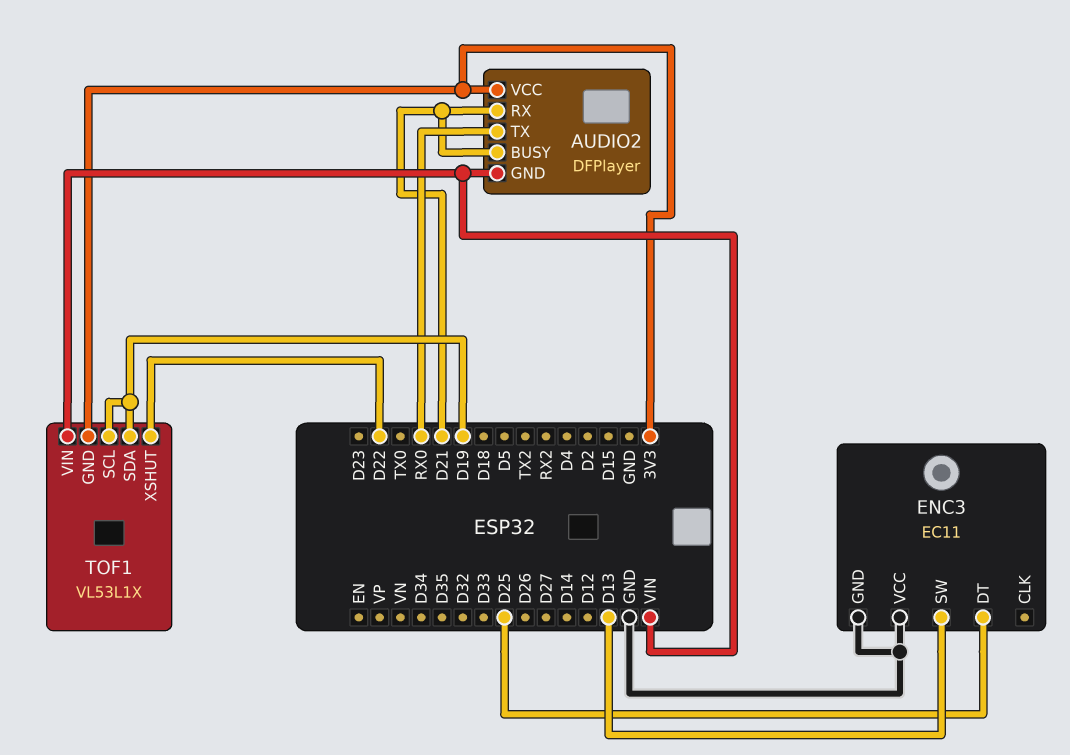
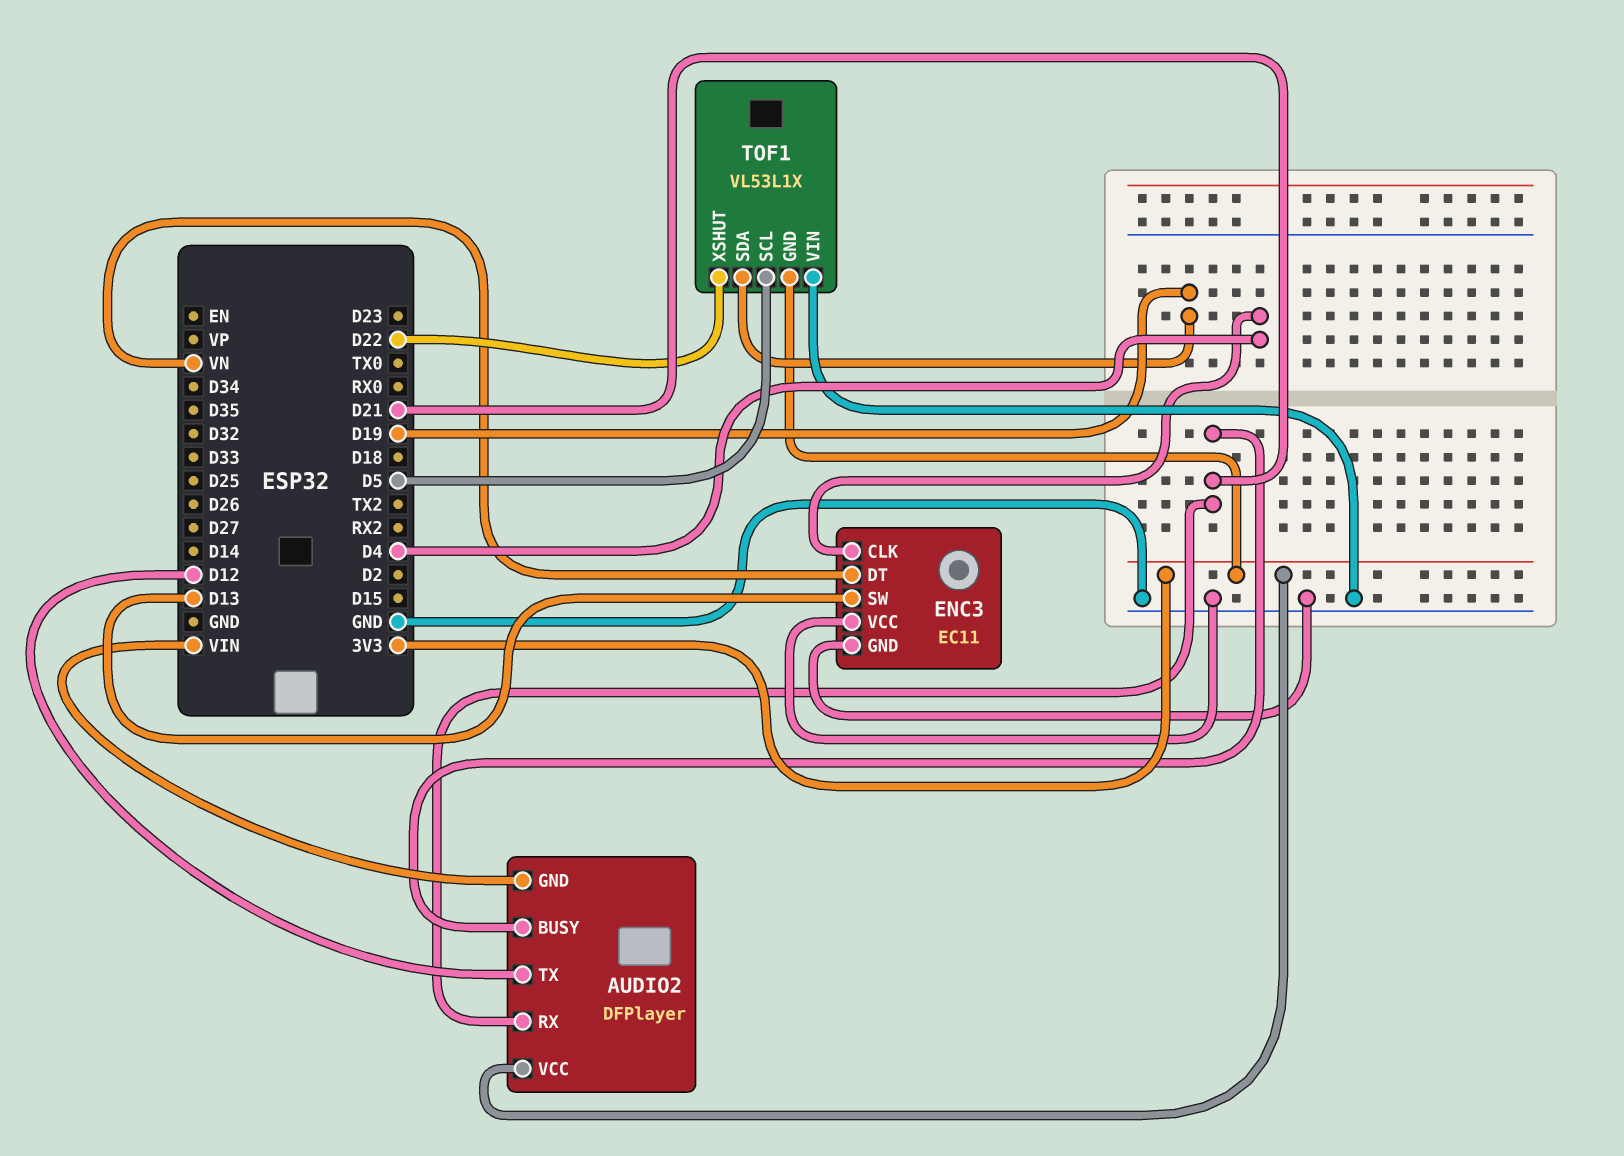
AUDIO2 pin TX: RX0 -> D12
ENC3 pin CLK: none -> D4
ENC3 pin DT: D25 -> VN
TOF1 pin SCL: D19 -> D5
TOF1 pin VIN: VIN -> GND

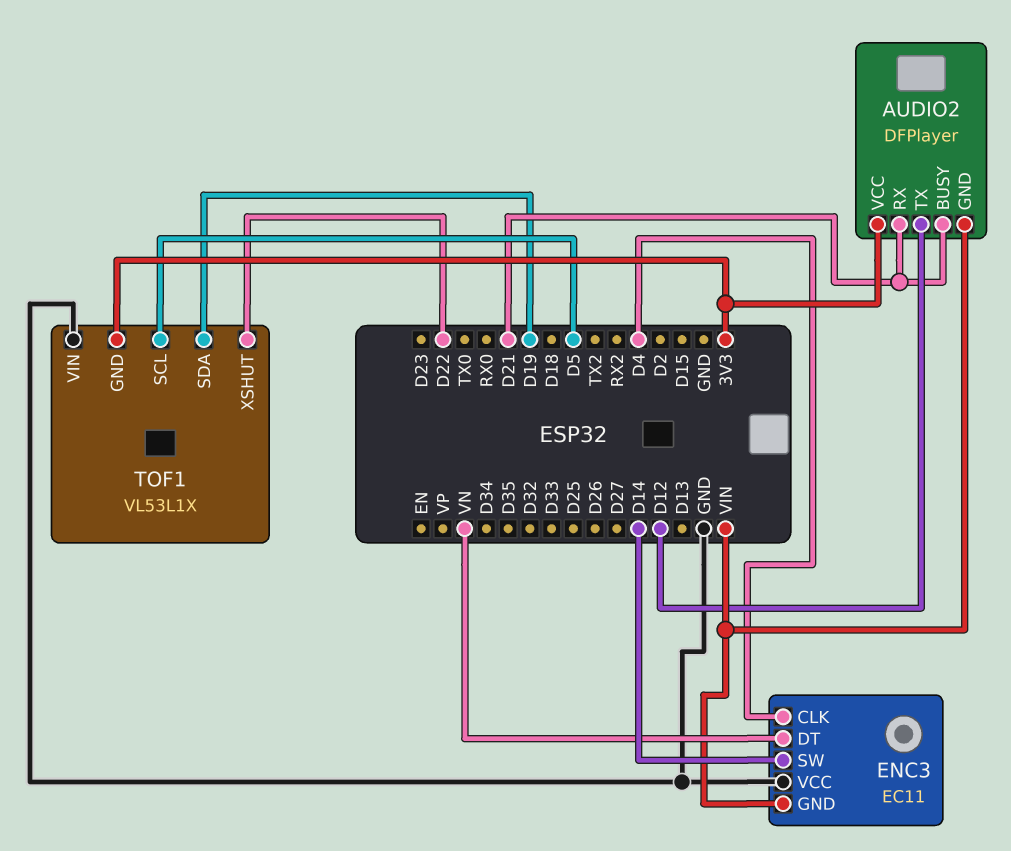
ENC3 pin GND: GND -> VIN
ENC3 pin SW: D13 -> D14

